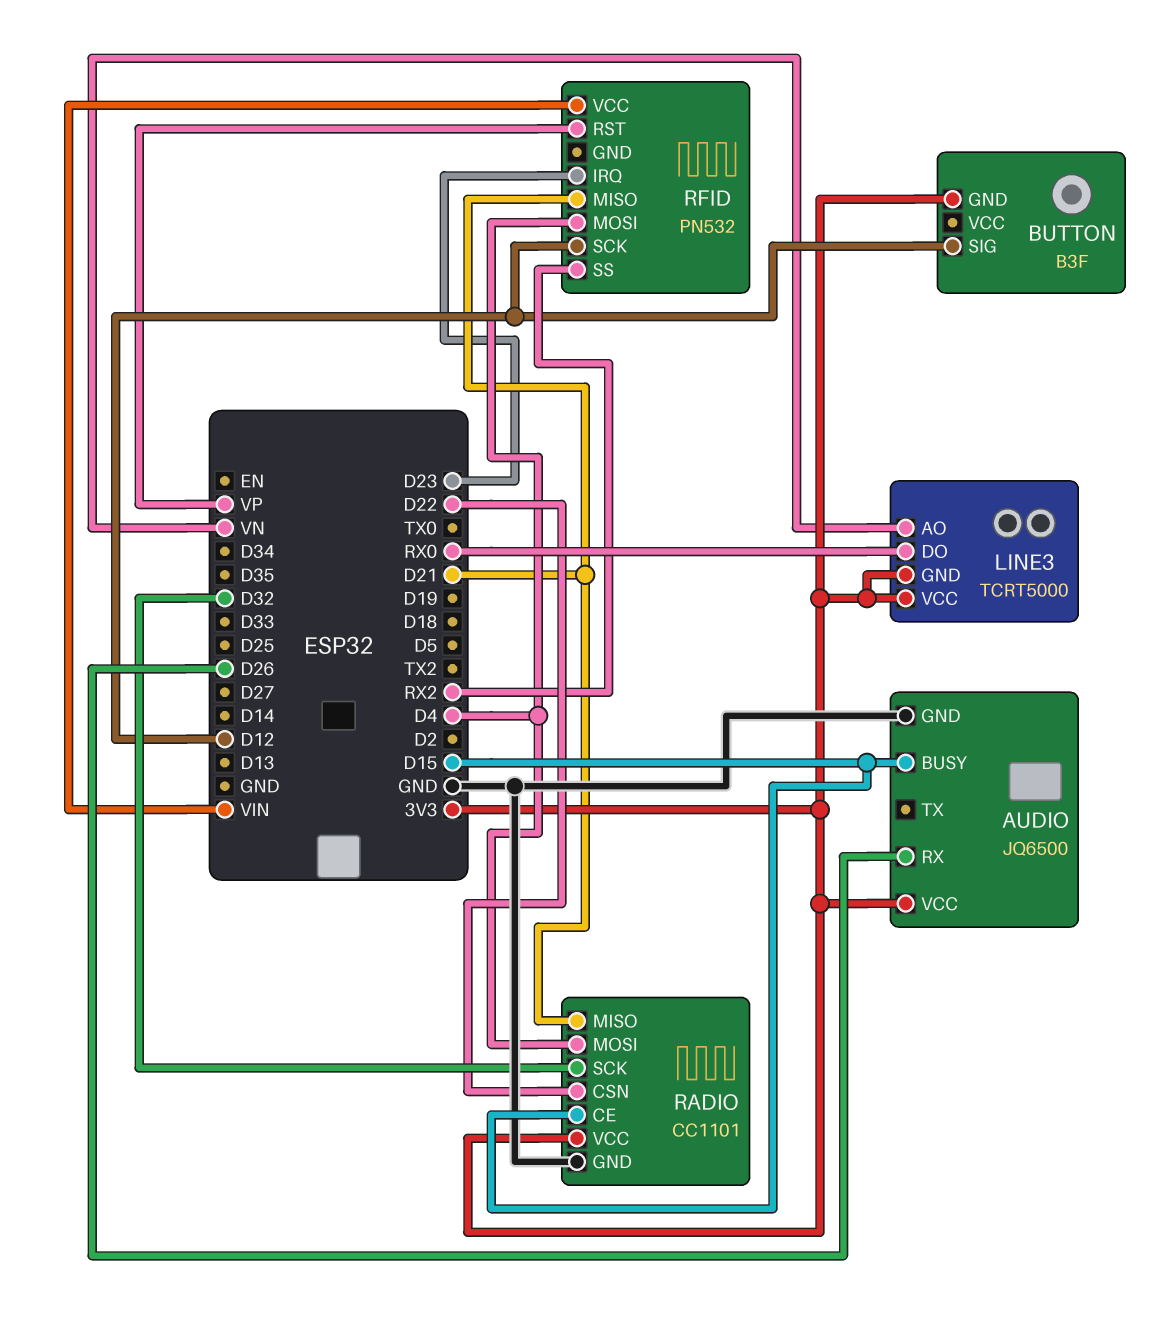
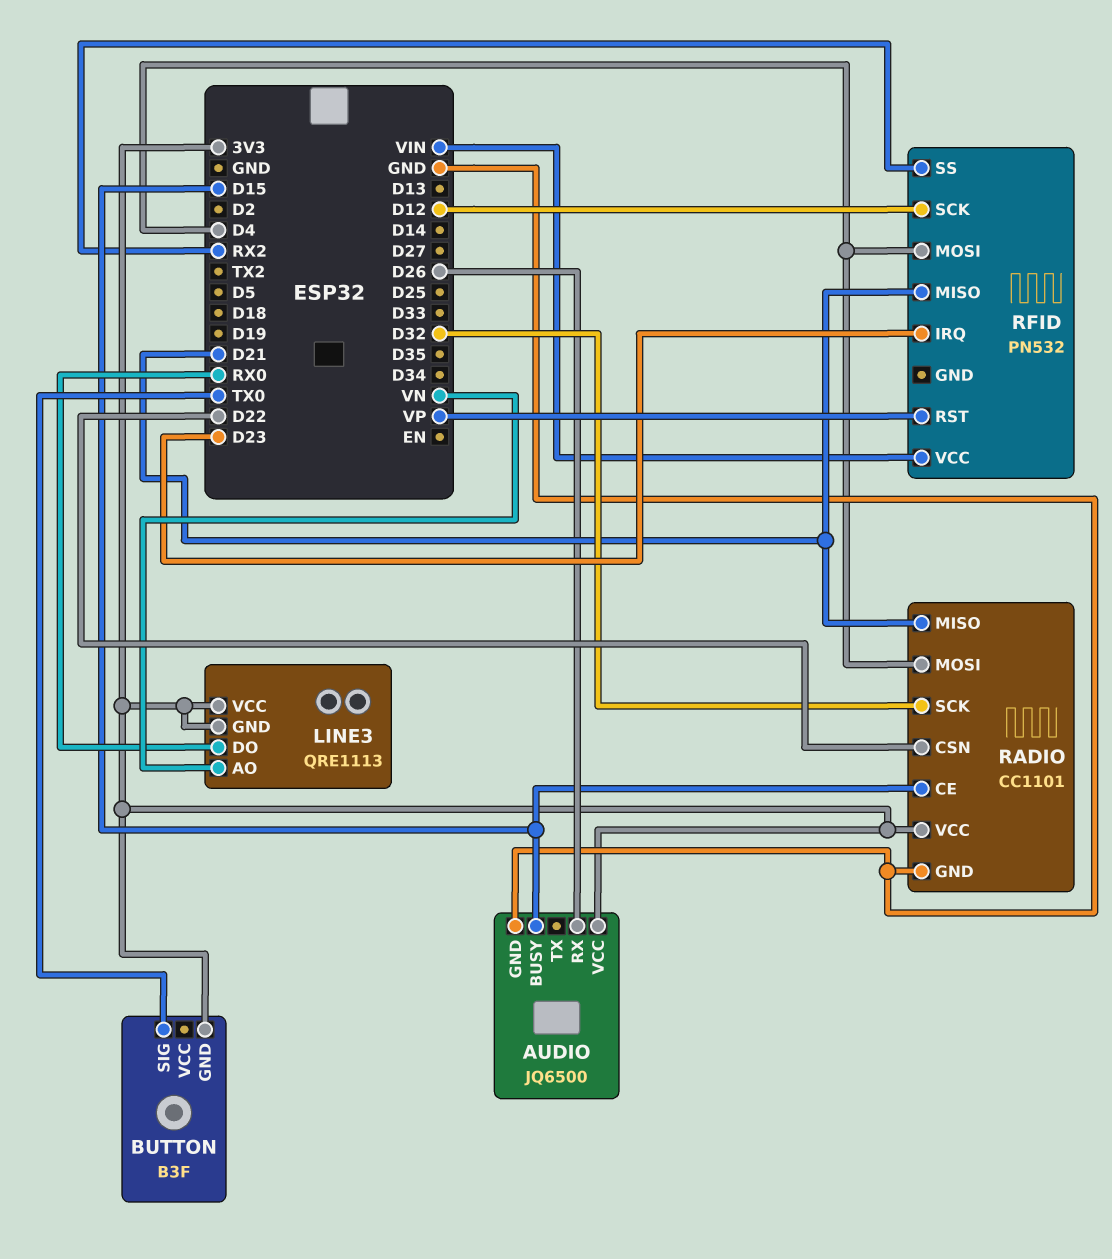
BUTTON pin SIG: D12 -> TX0
LINE3: TCRT5000 -> QRE1113

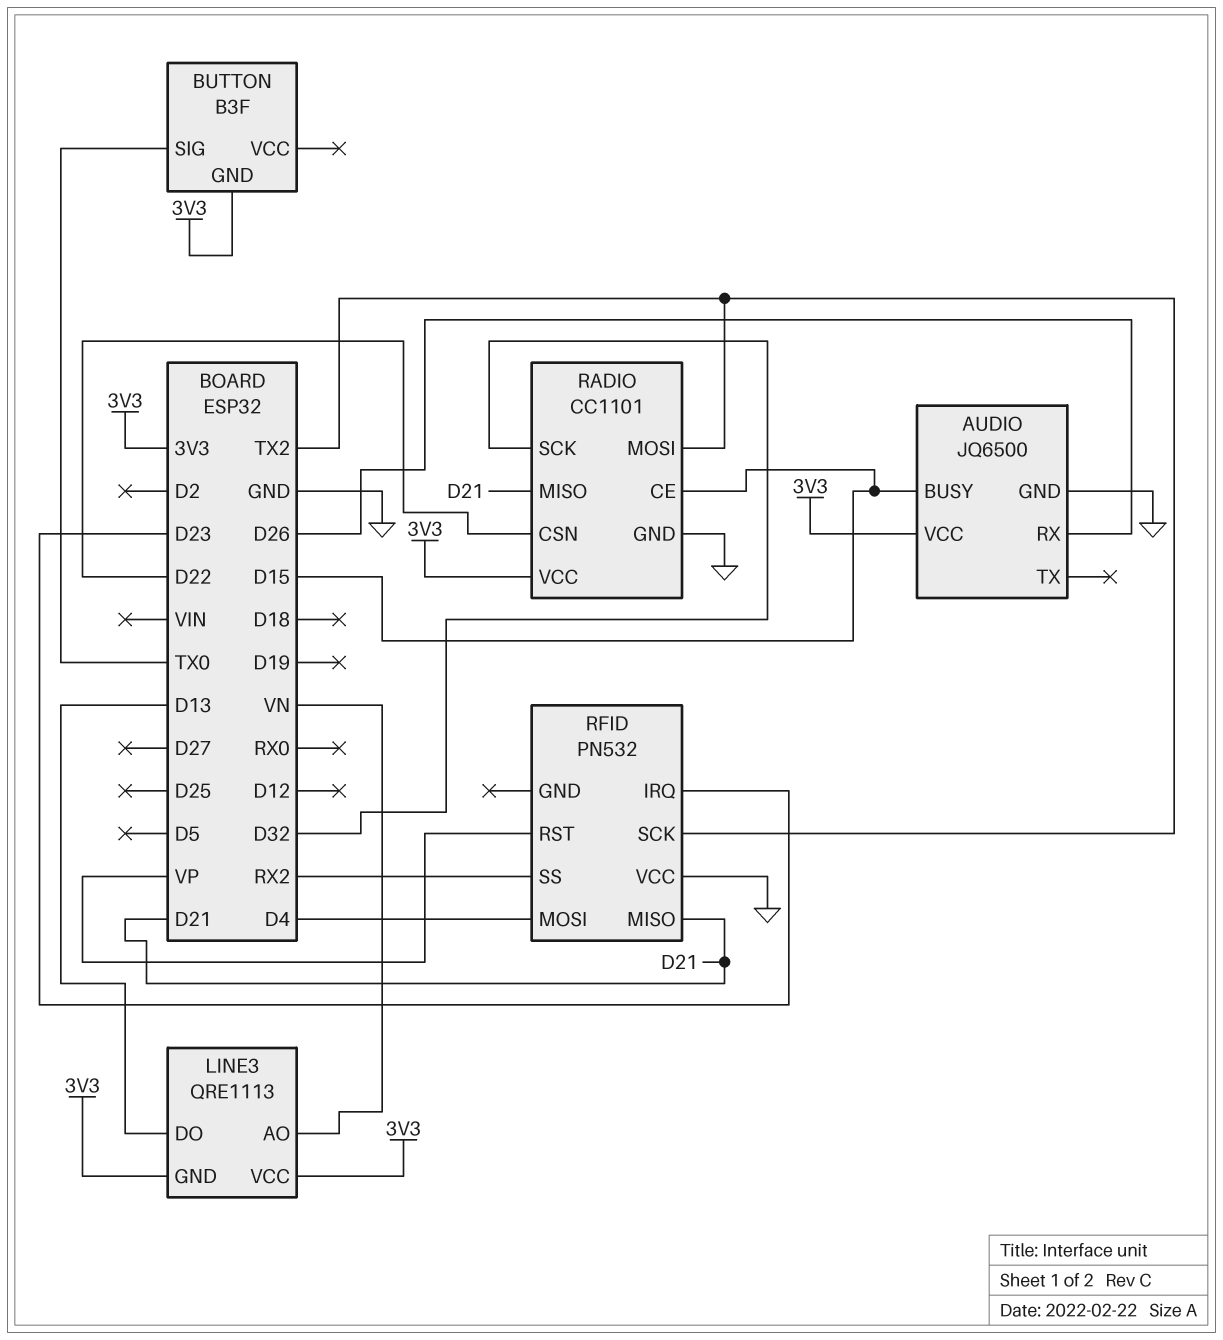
LINE3 pin DO: RX0 -> D13
RADIO pin MOSI: D4 -> TX2
RFID pin SCK: D12 -> TX2
RFID pin VCC: VIN -> GND

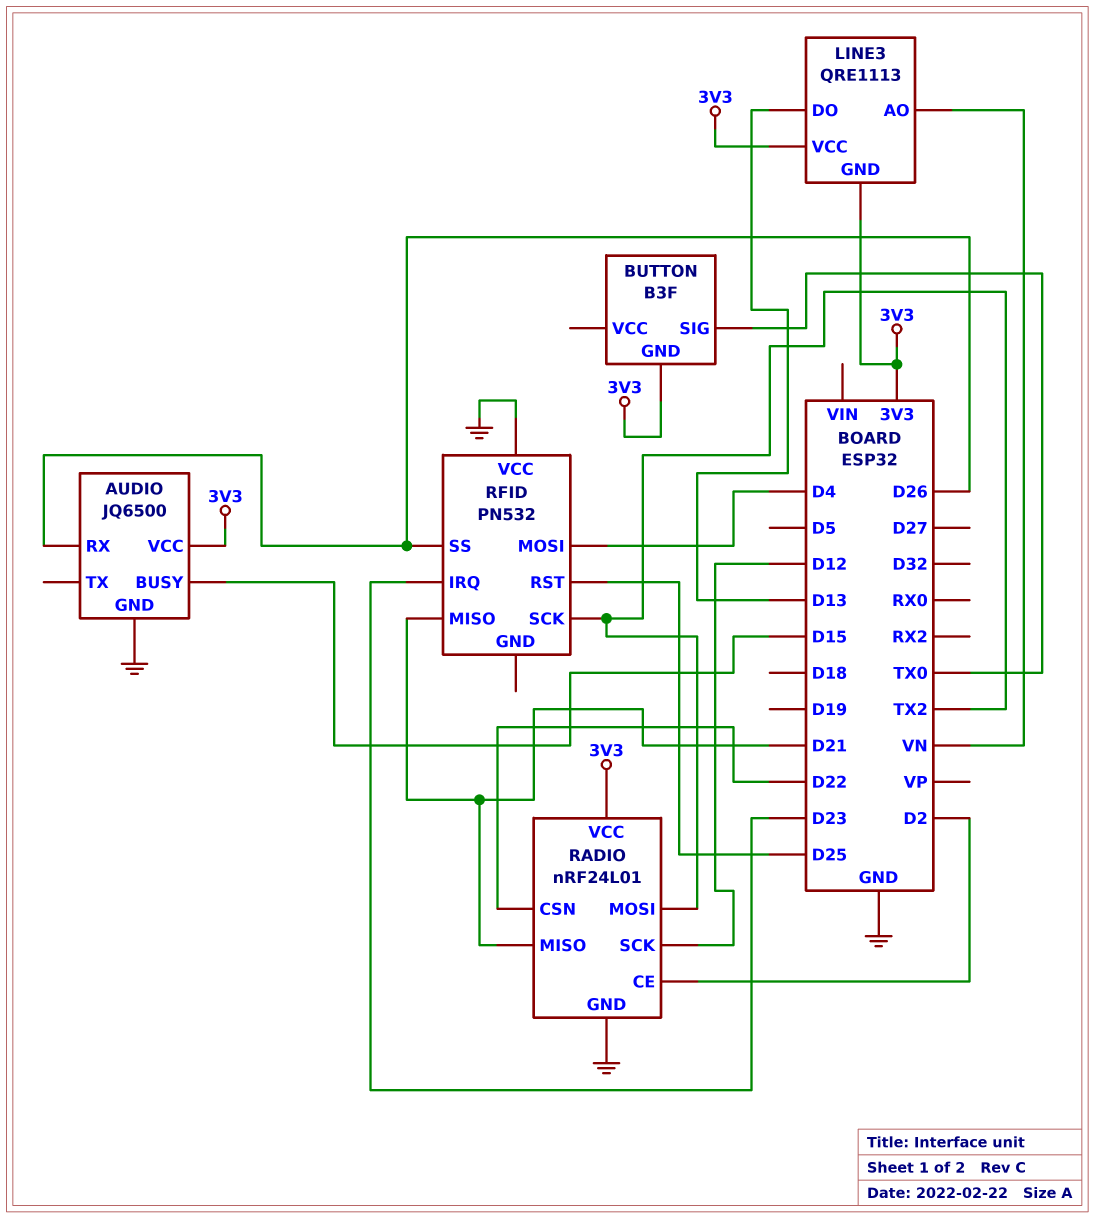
RADIO: CC1101 -> nRF24L01
RADIO pin CE: D15 -> D2
RADIO pin SCK: D32 -> D12
RFID pin RST: VP -> D25
RFID pin SS: RX2 -> D26

